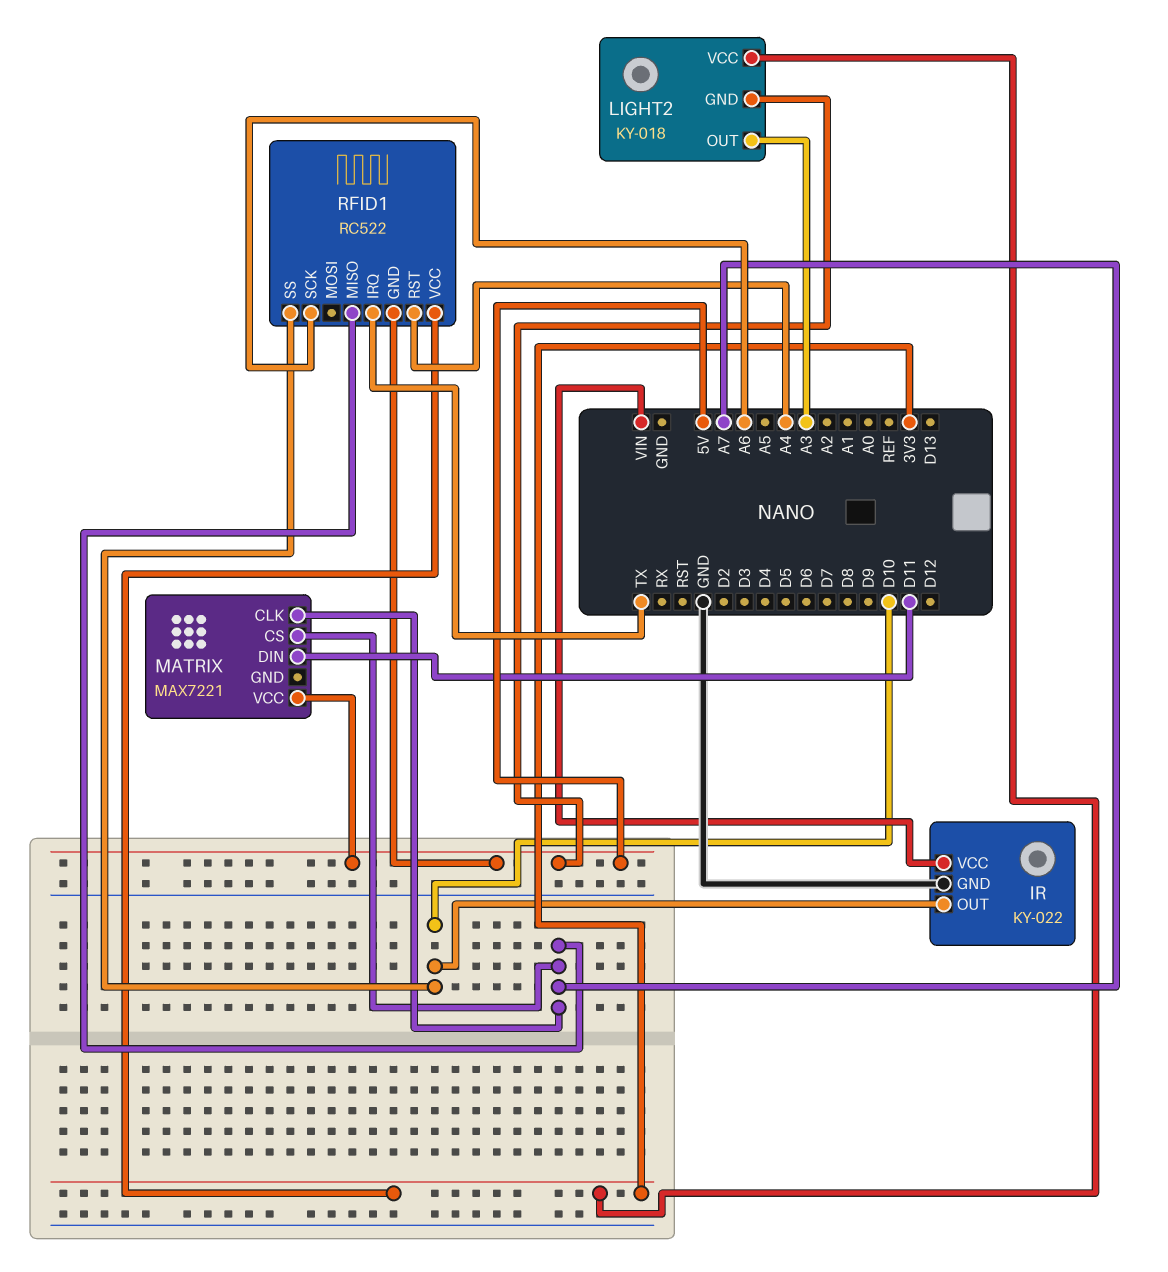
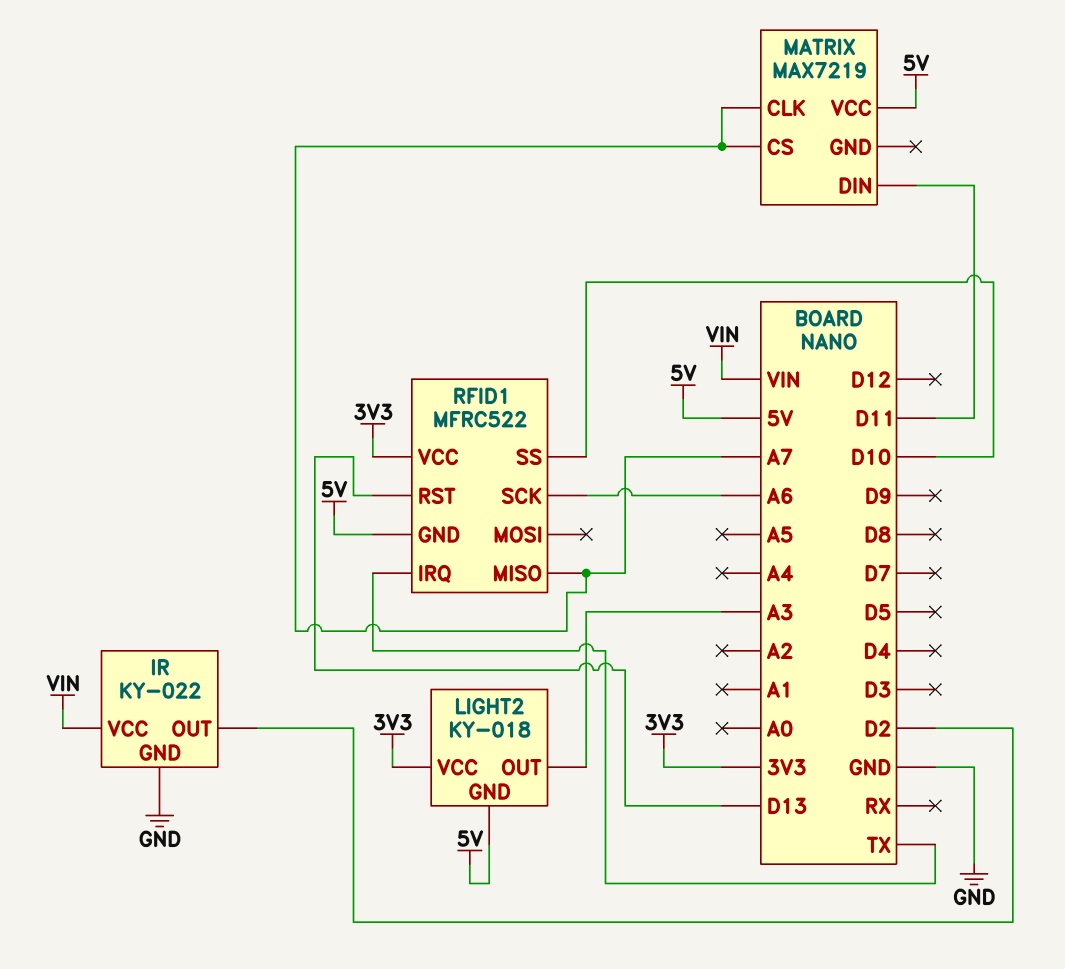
IR pin OUT: D10 -> D2
MATRIX: MAX7221 -> MAX7219
RFID1: RC522 -> MFRC522
RFID1 pin RST: A4 -> D13

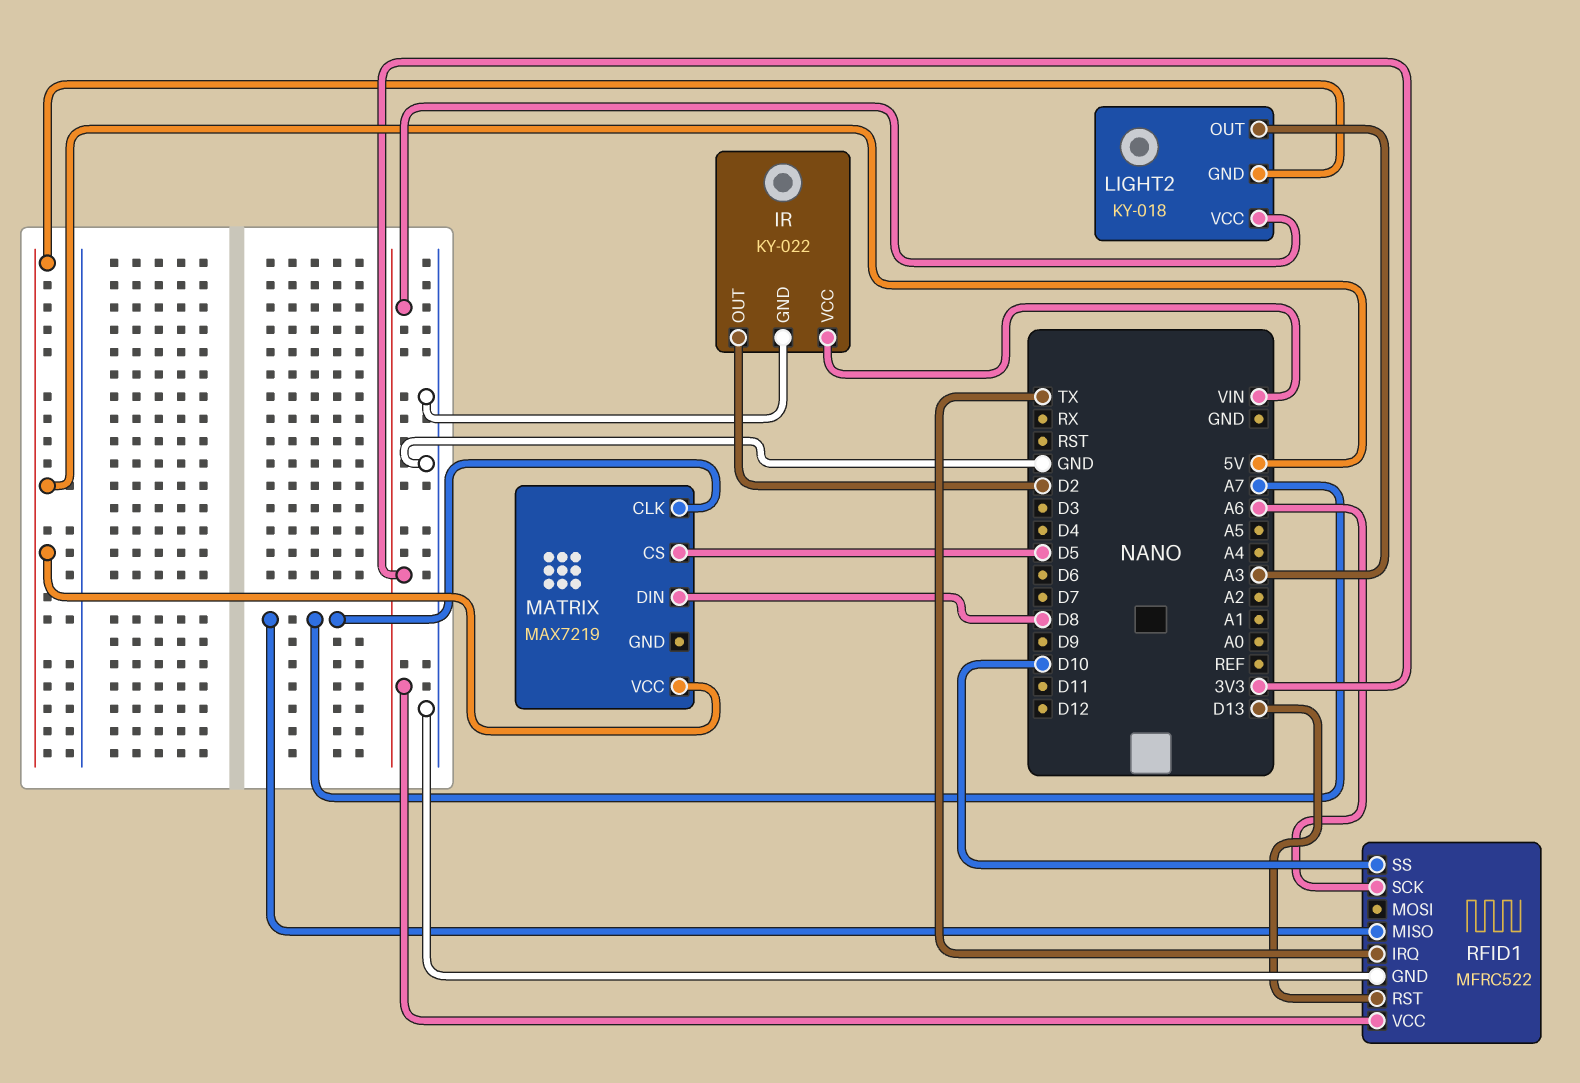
MATRIX pin CS: A7 -> D5
MATRIX pin DIN: D11 -> D8
RFID1 pin GND: 5V -> GND

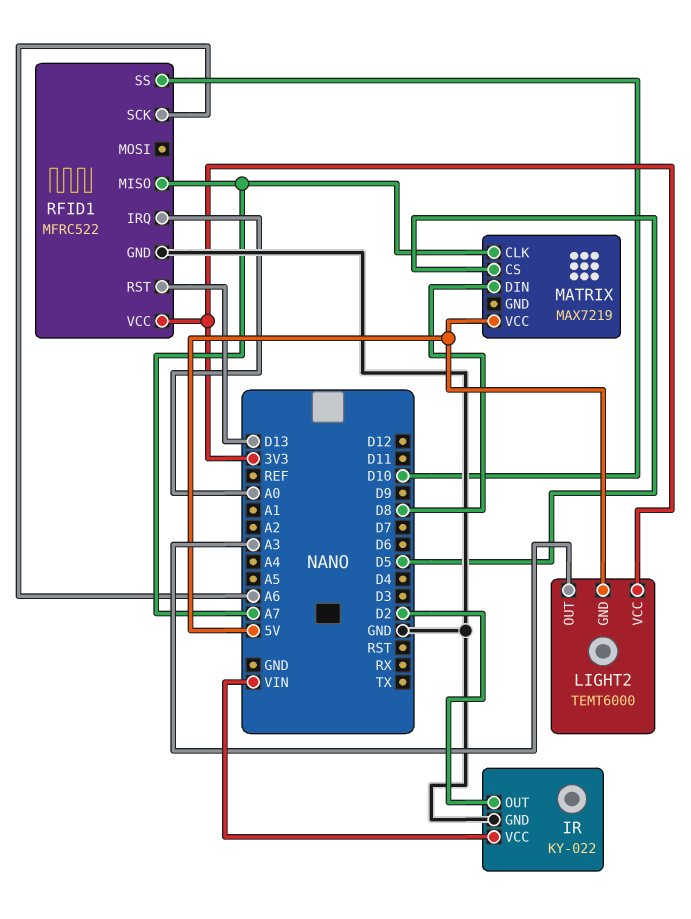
LIGHT2: KY-018 -> TEMT6000
RFID1 pin IRQ: TX -> A0

